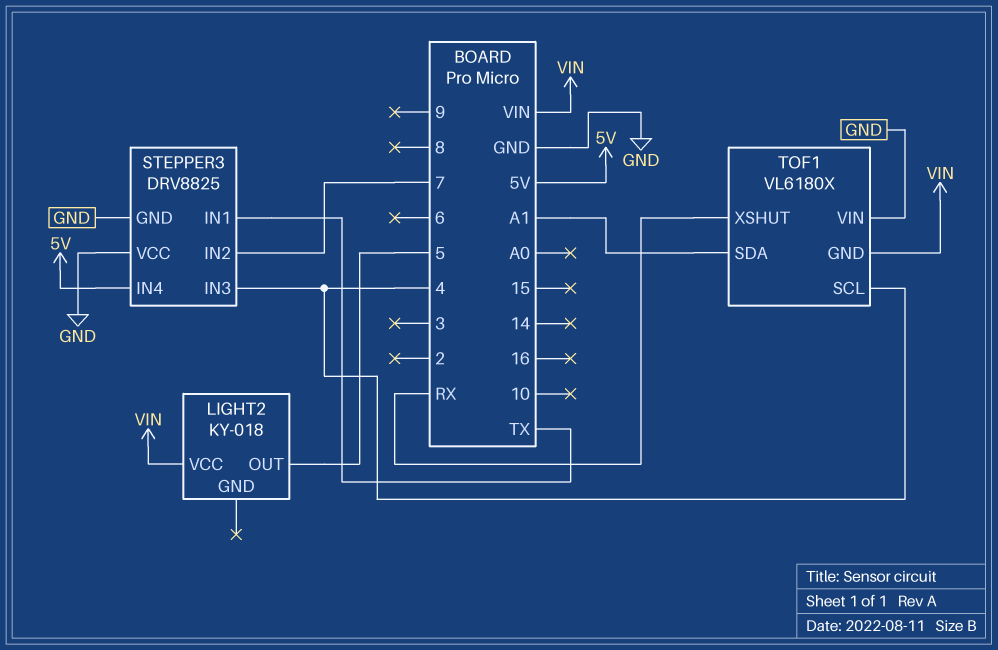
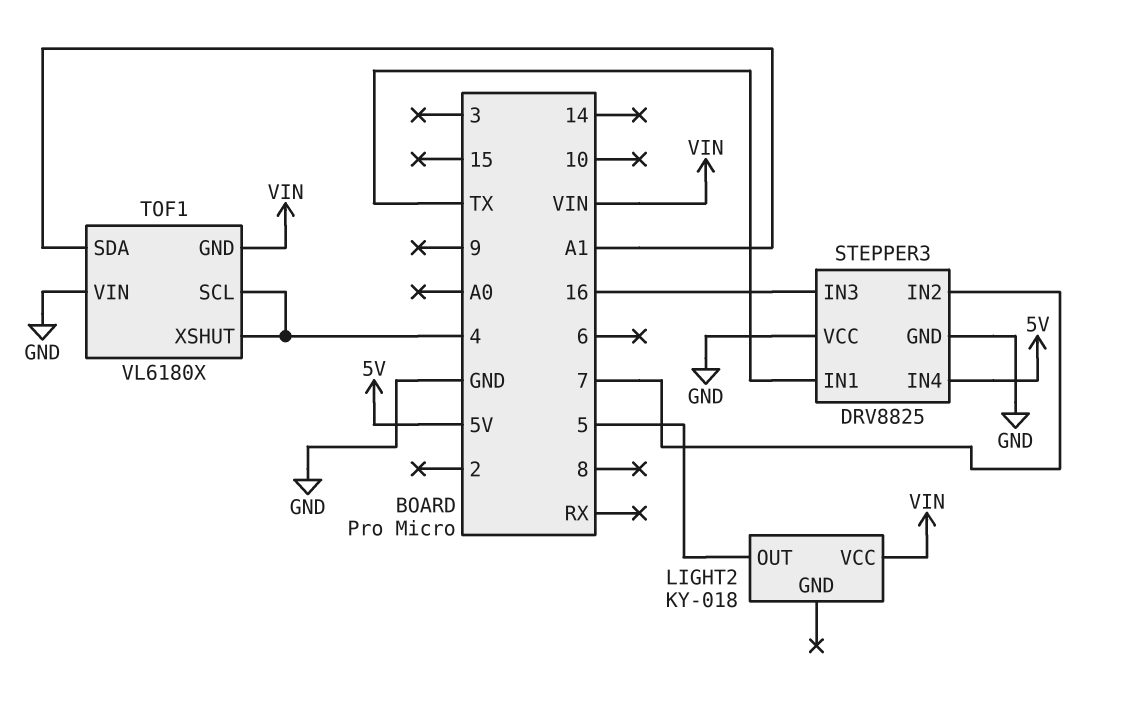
STEPPER3 pin IN3: 4 -> 16
TOF1 pin XSHUT: RX -> 4

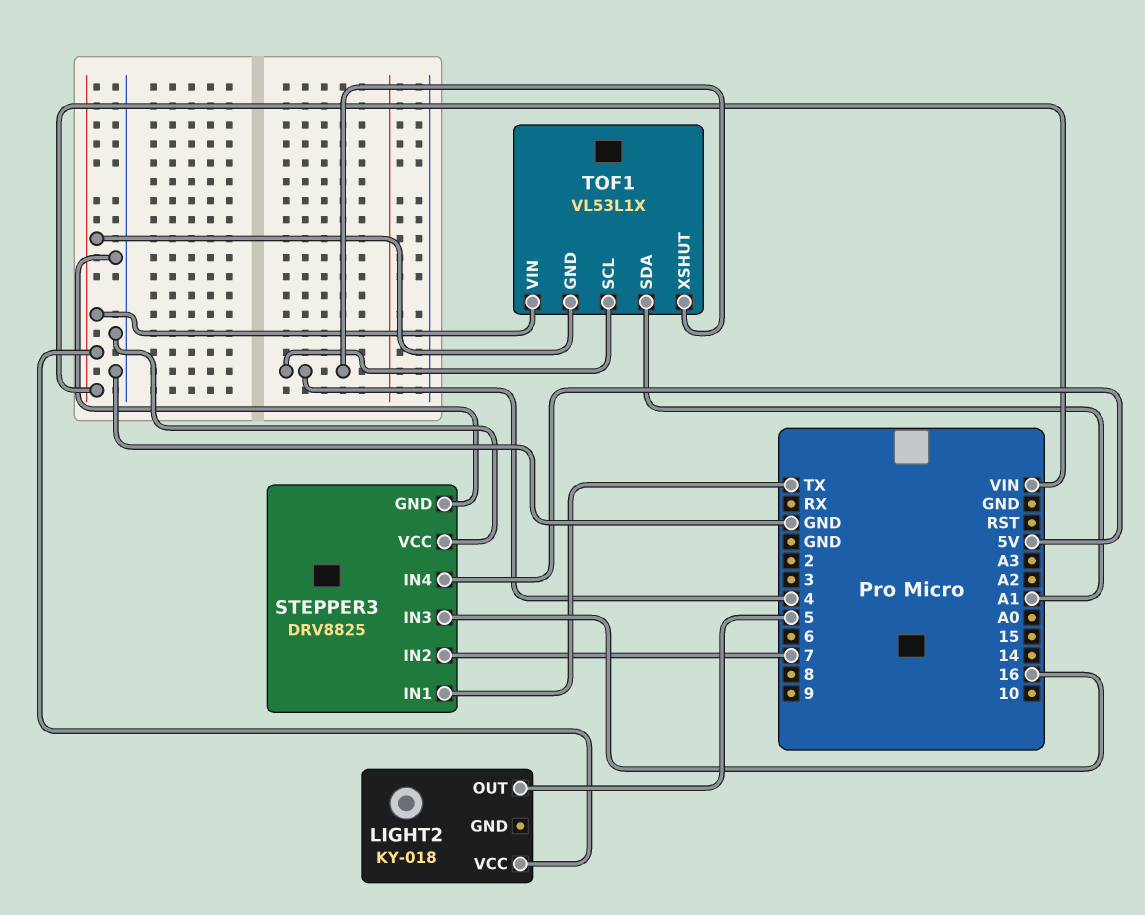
TOF1: VL6180X -> VL53L1X
TOF1 pin VIN: GND -> VIN

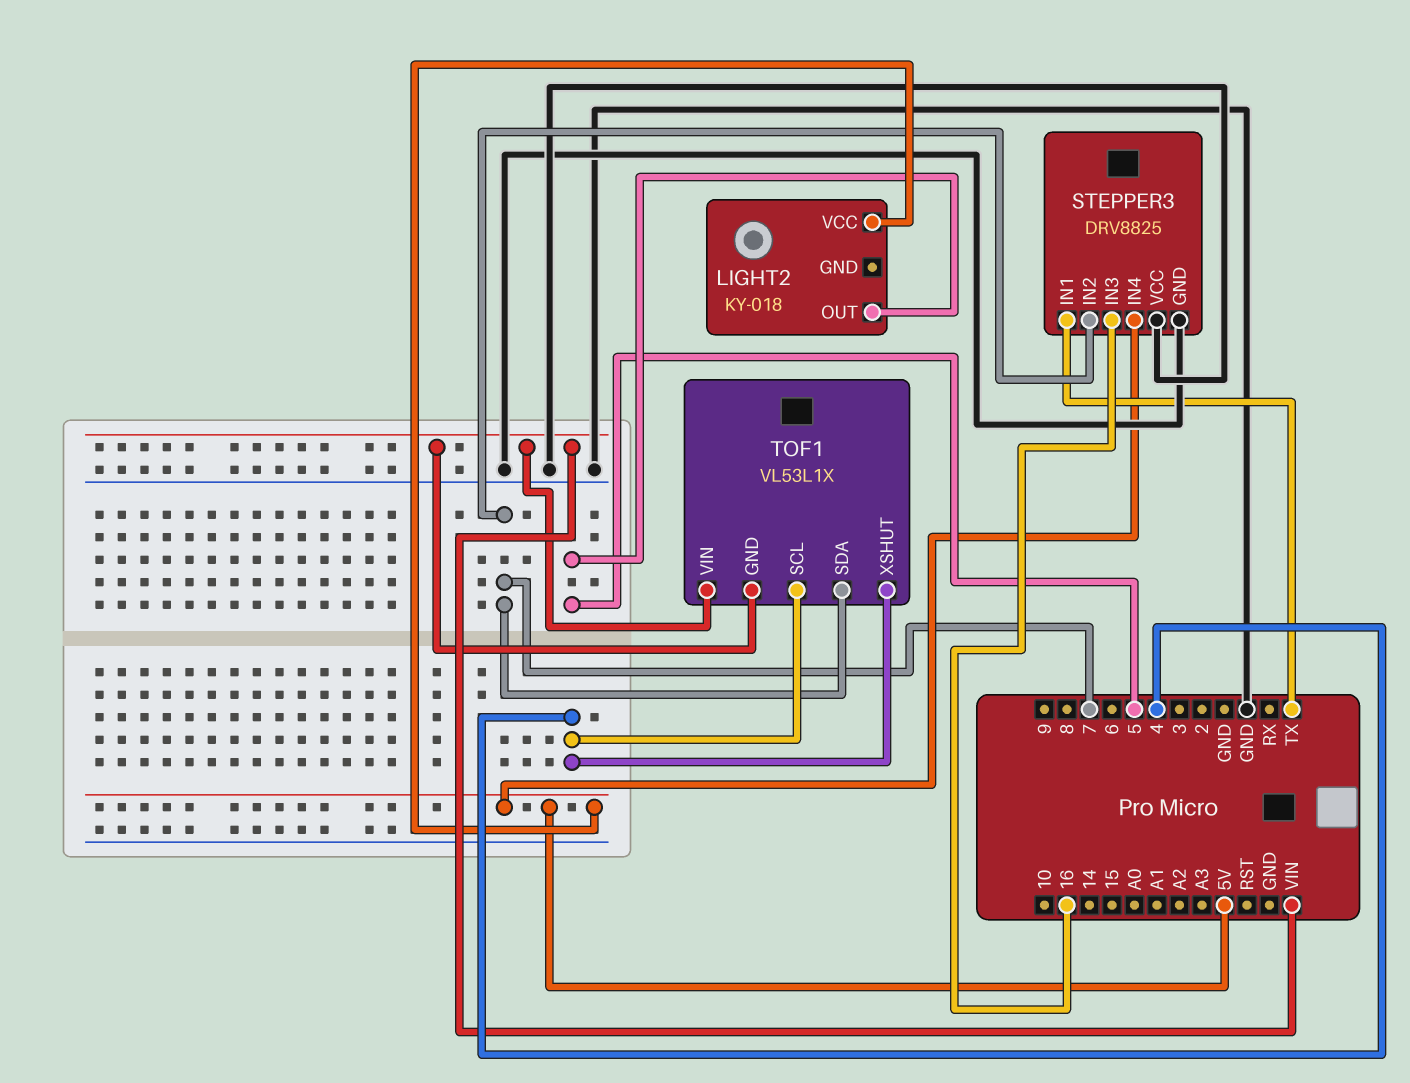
LIGHT2 pin VCC: VIN -> 5V
TOF1 pin SDA: A1 -> 7

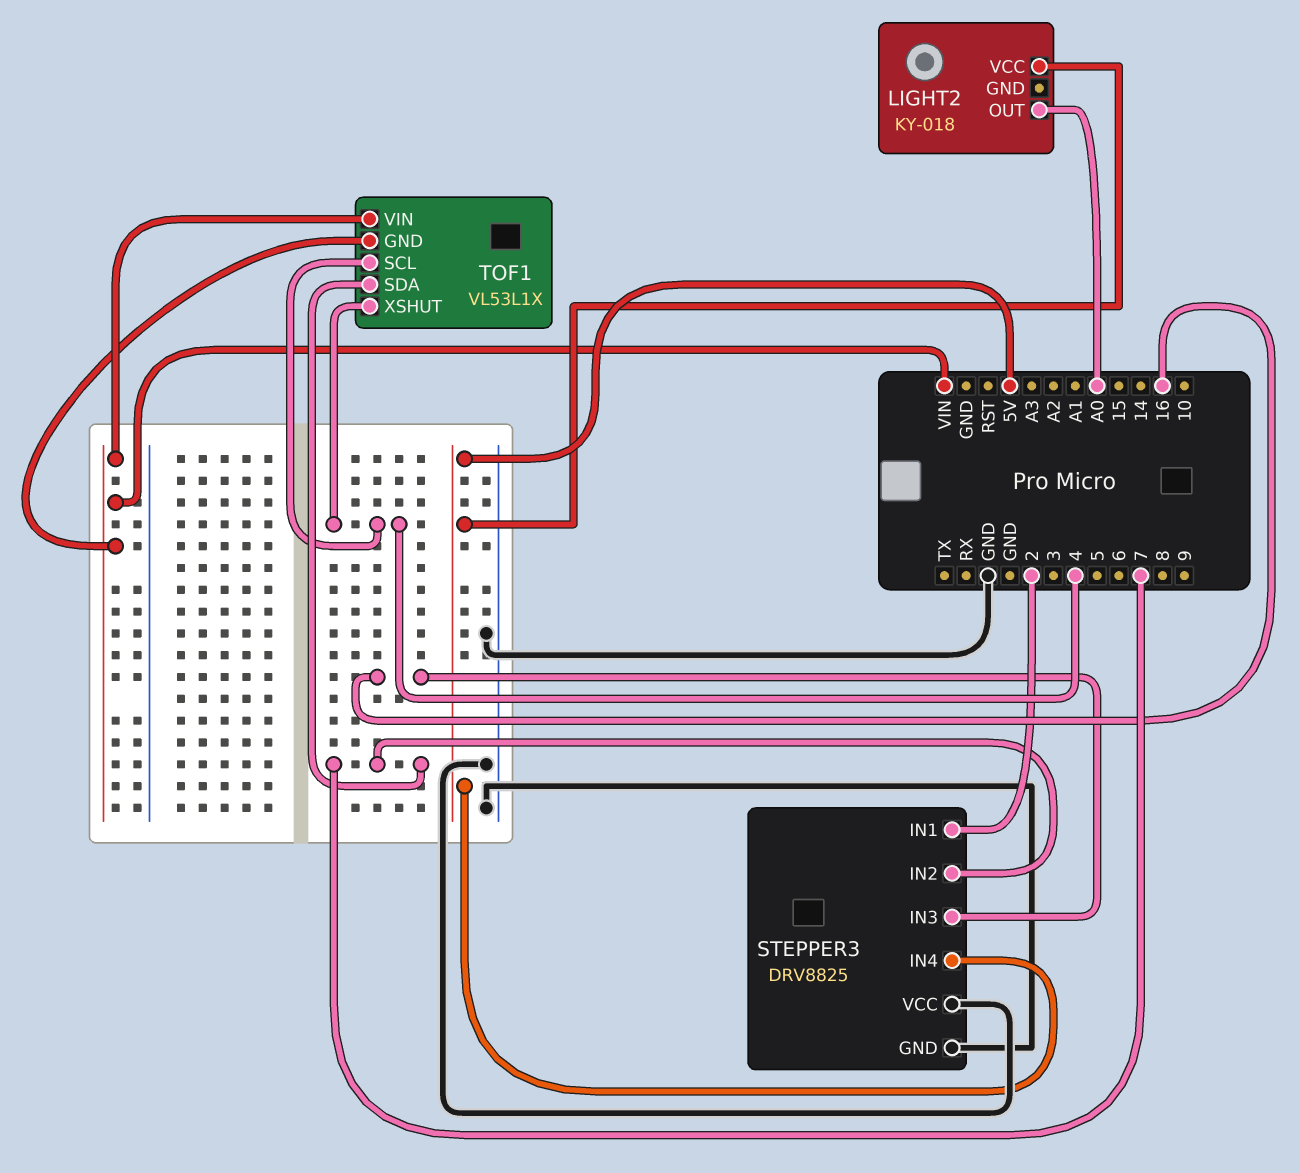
LIGHT2 pin OUT: 5 -> A0
STEPPER3 pin IN1: TX -> 2

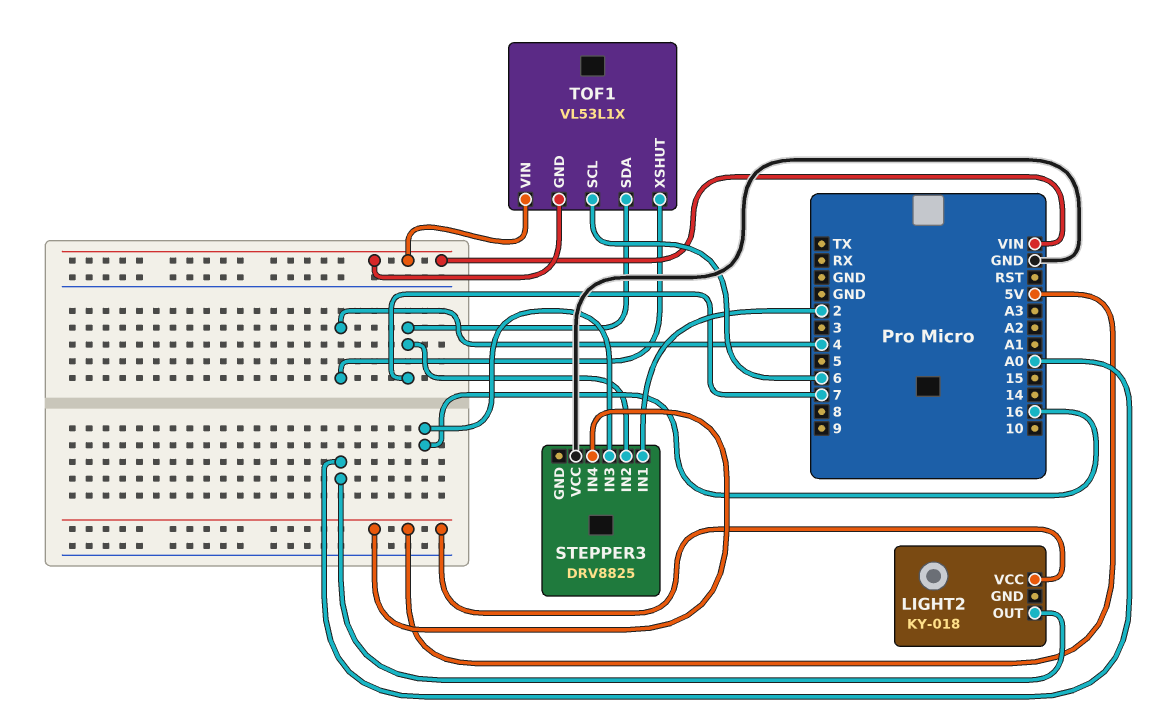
STEPPER3 pin GND: GND -> none
TOF1 pin SCL: 4 -> 6

